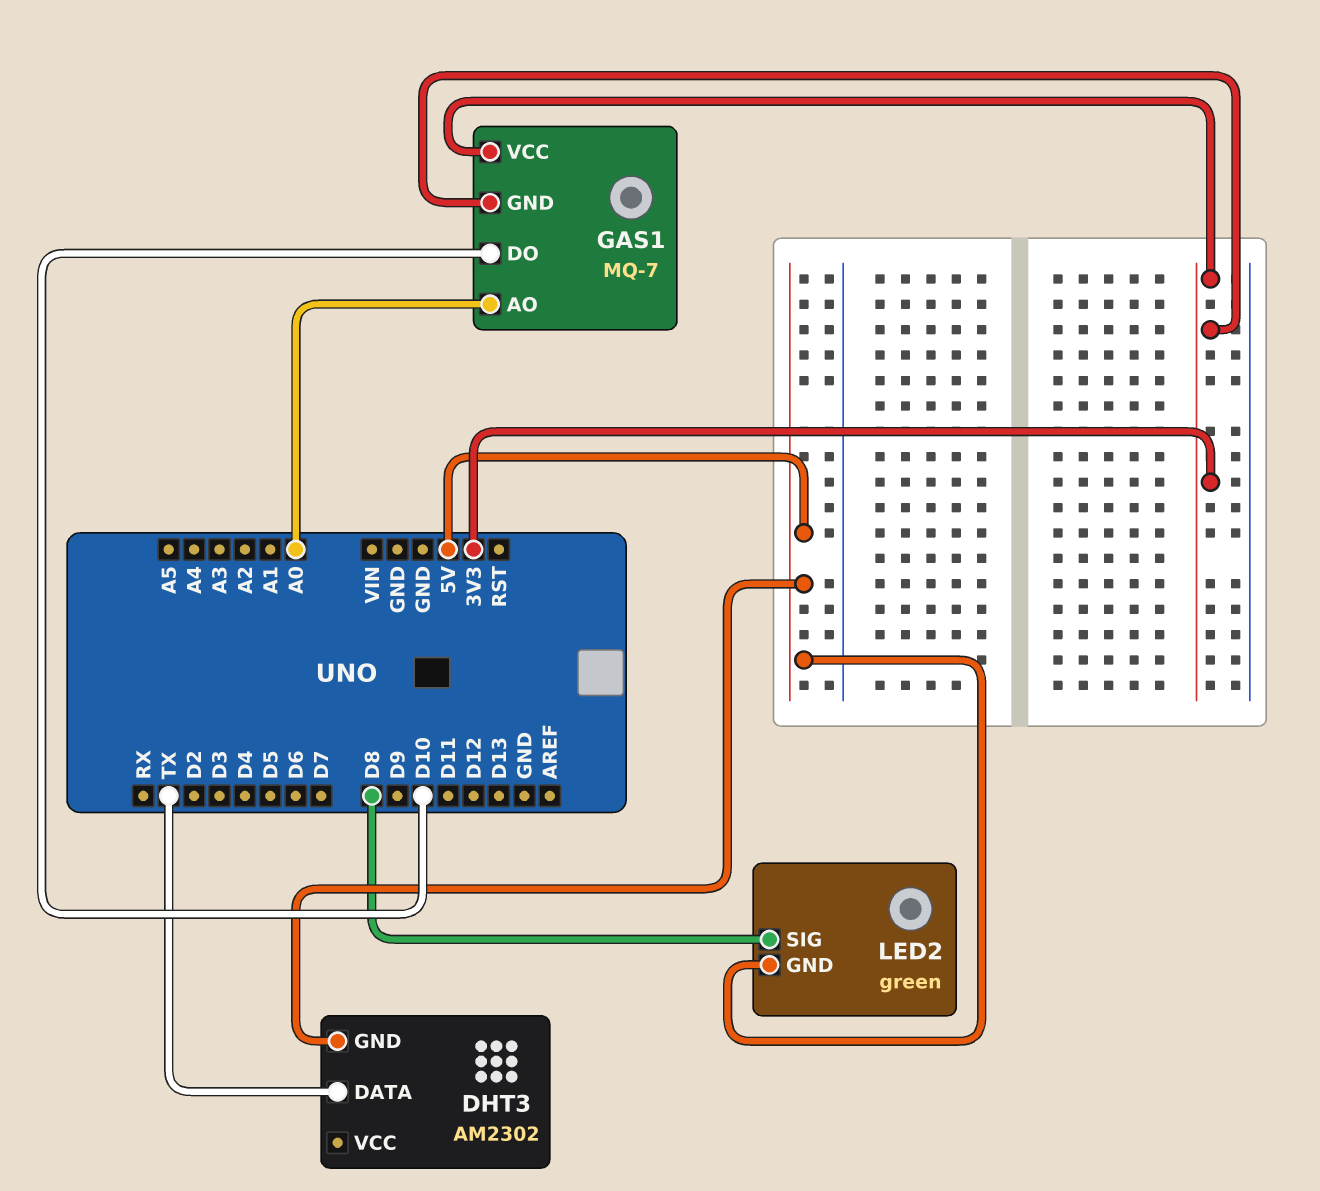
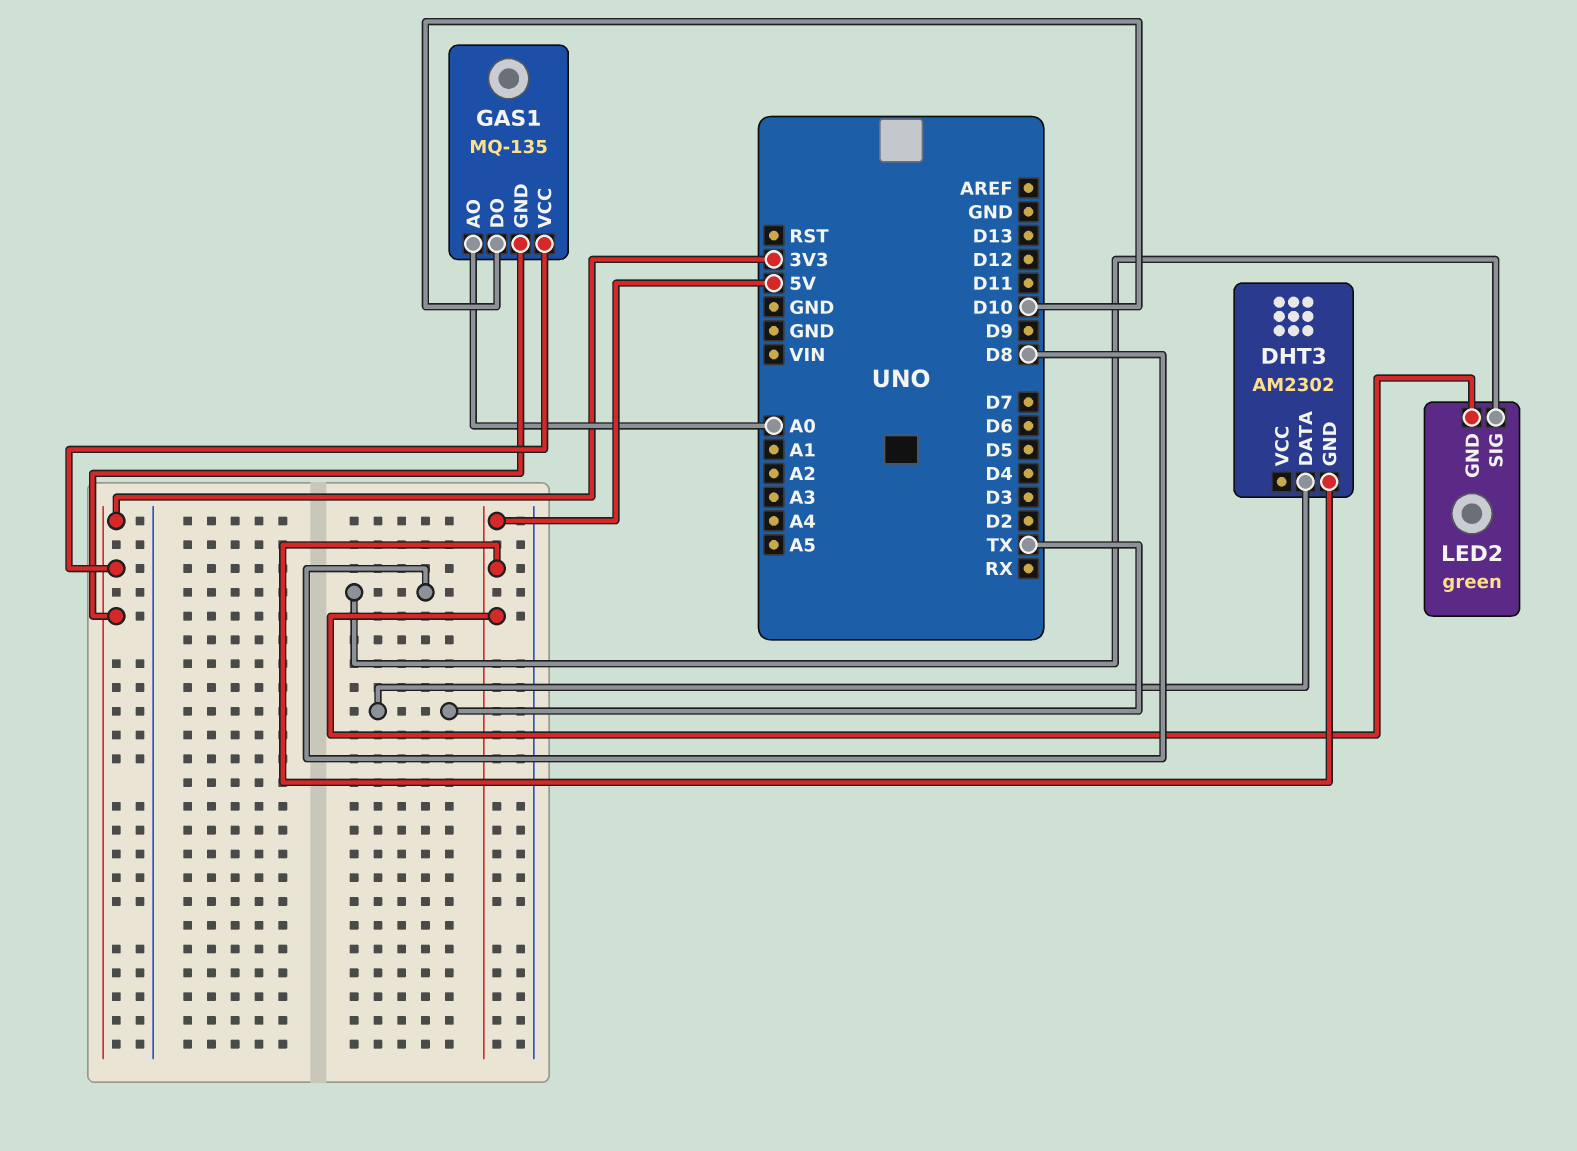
GAS1: MQ-7 -> MQ-135

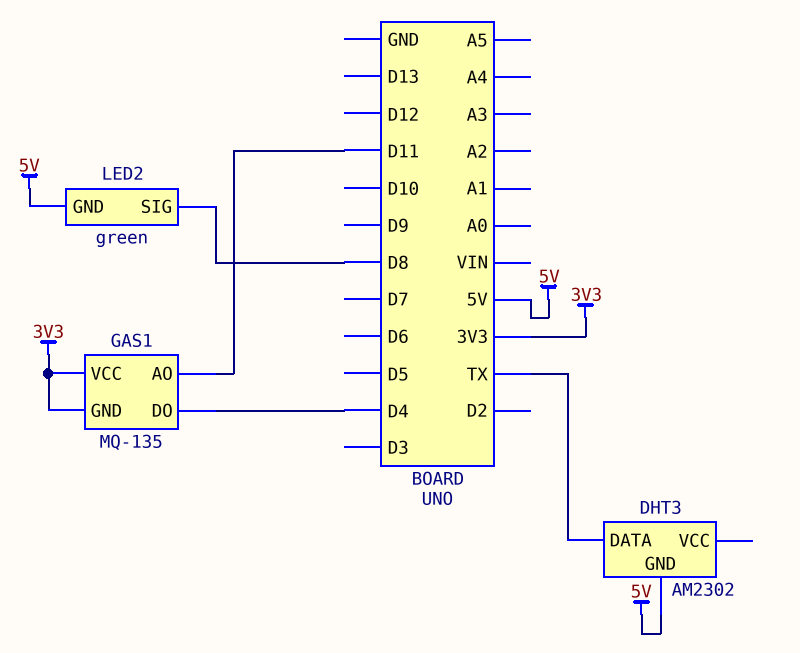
GAS1 pin AO: A0 -> D11
GAS1 pin DO: D10 -> D4

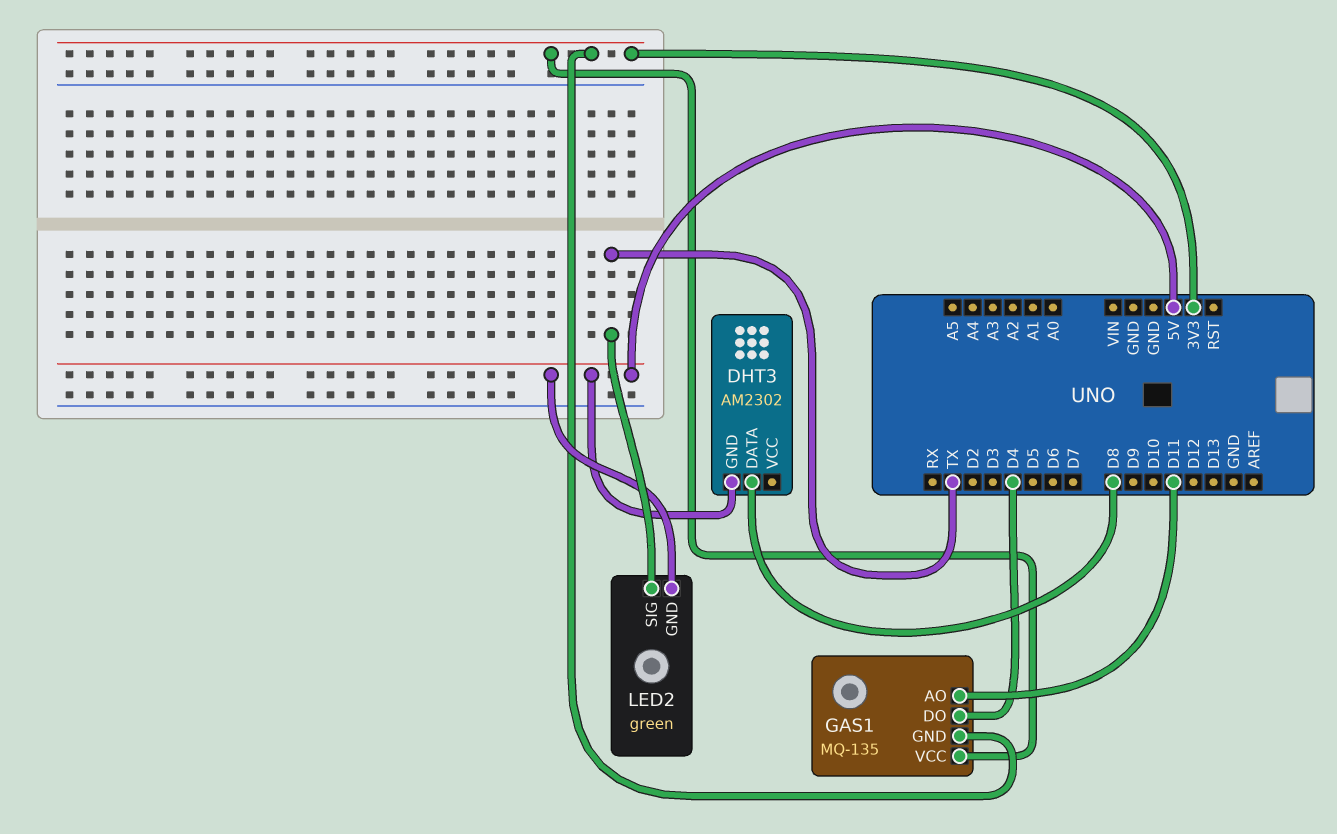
DHT3 pin DATA: TX -> D8
LED2 pin SIG: D8 -> TX

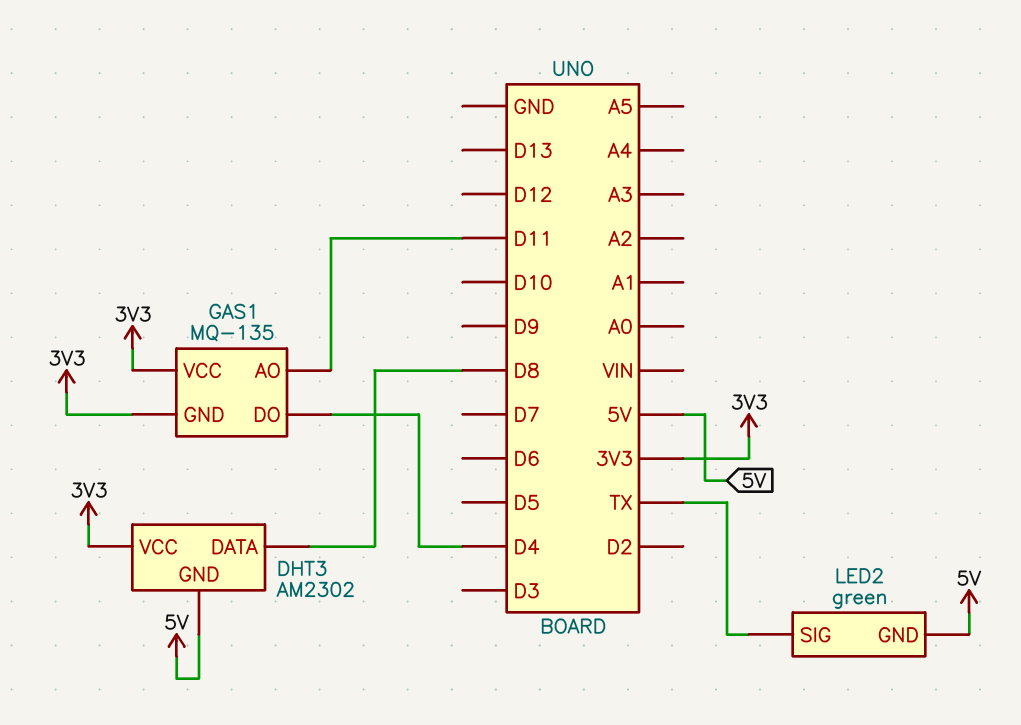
DHT3 pin VCC: none -> 3V3

